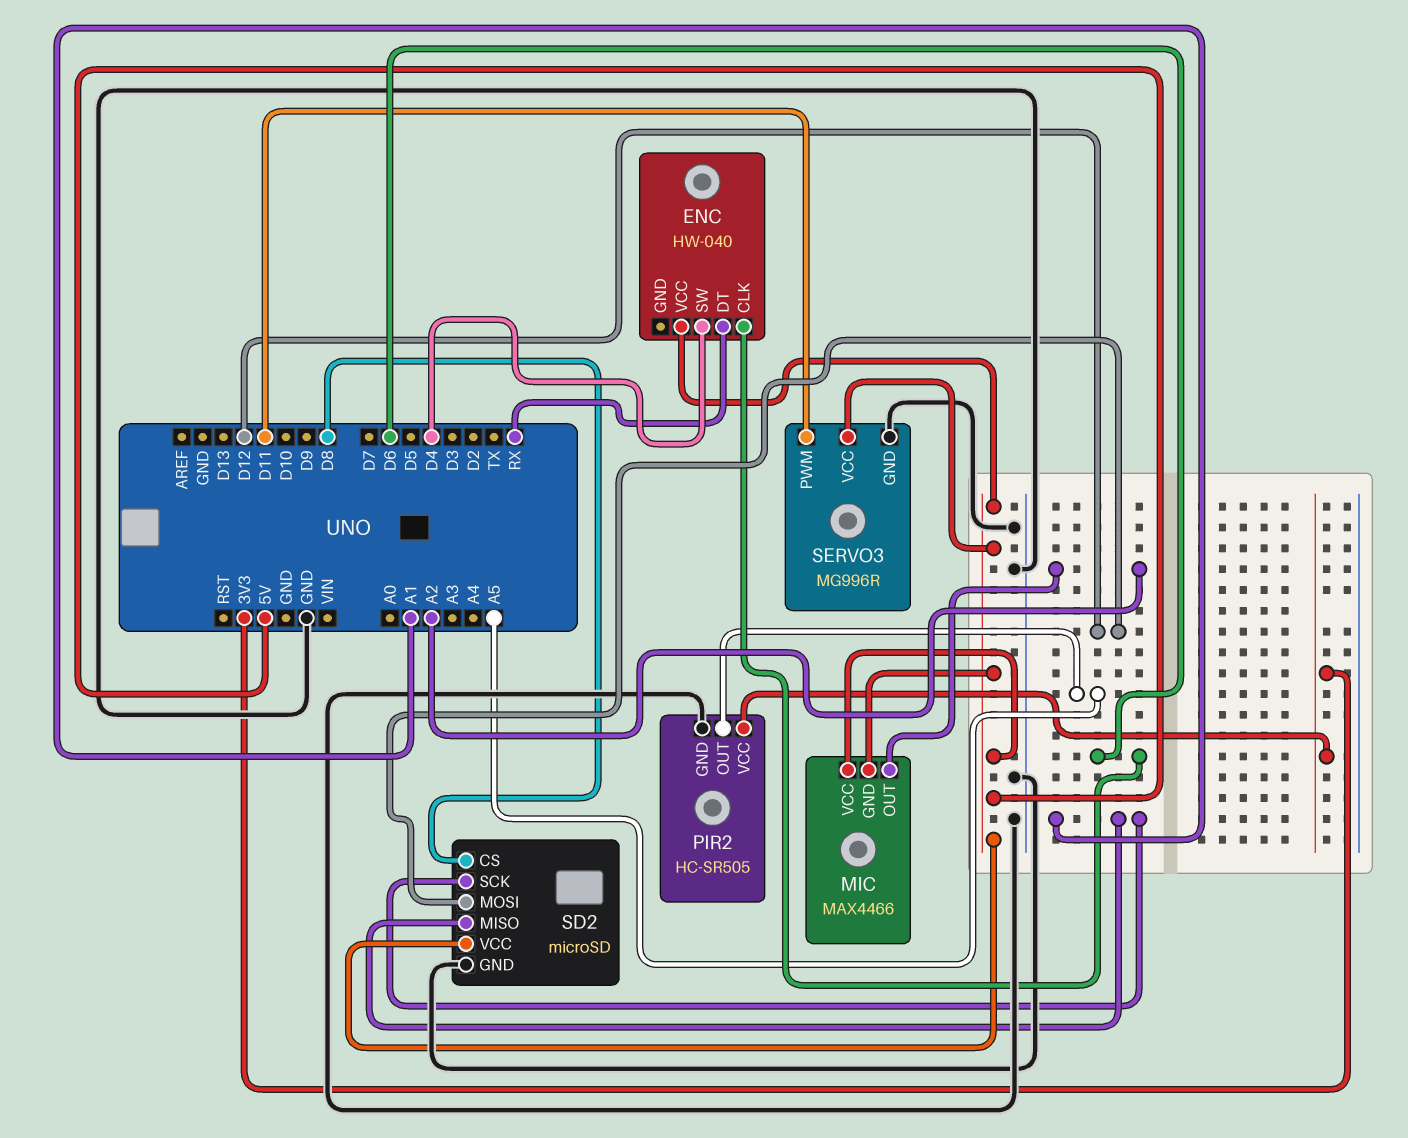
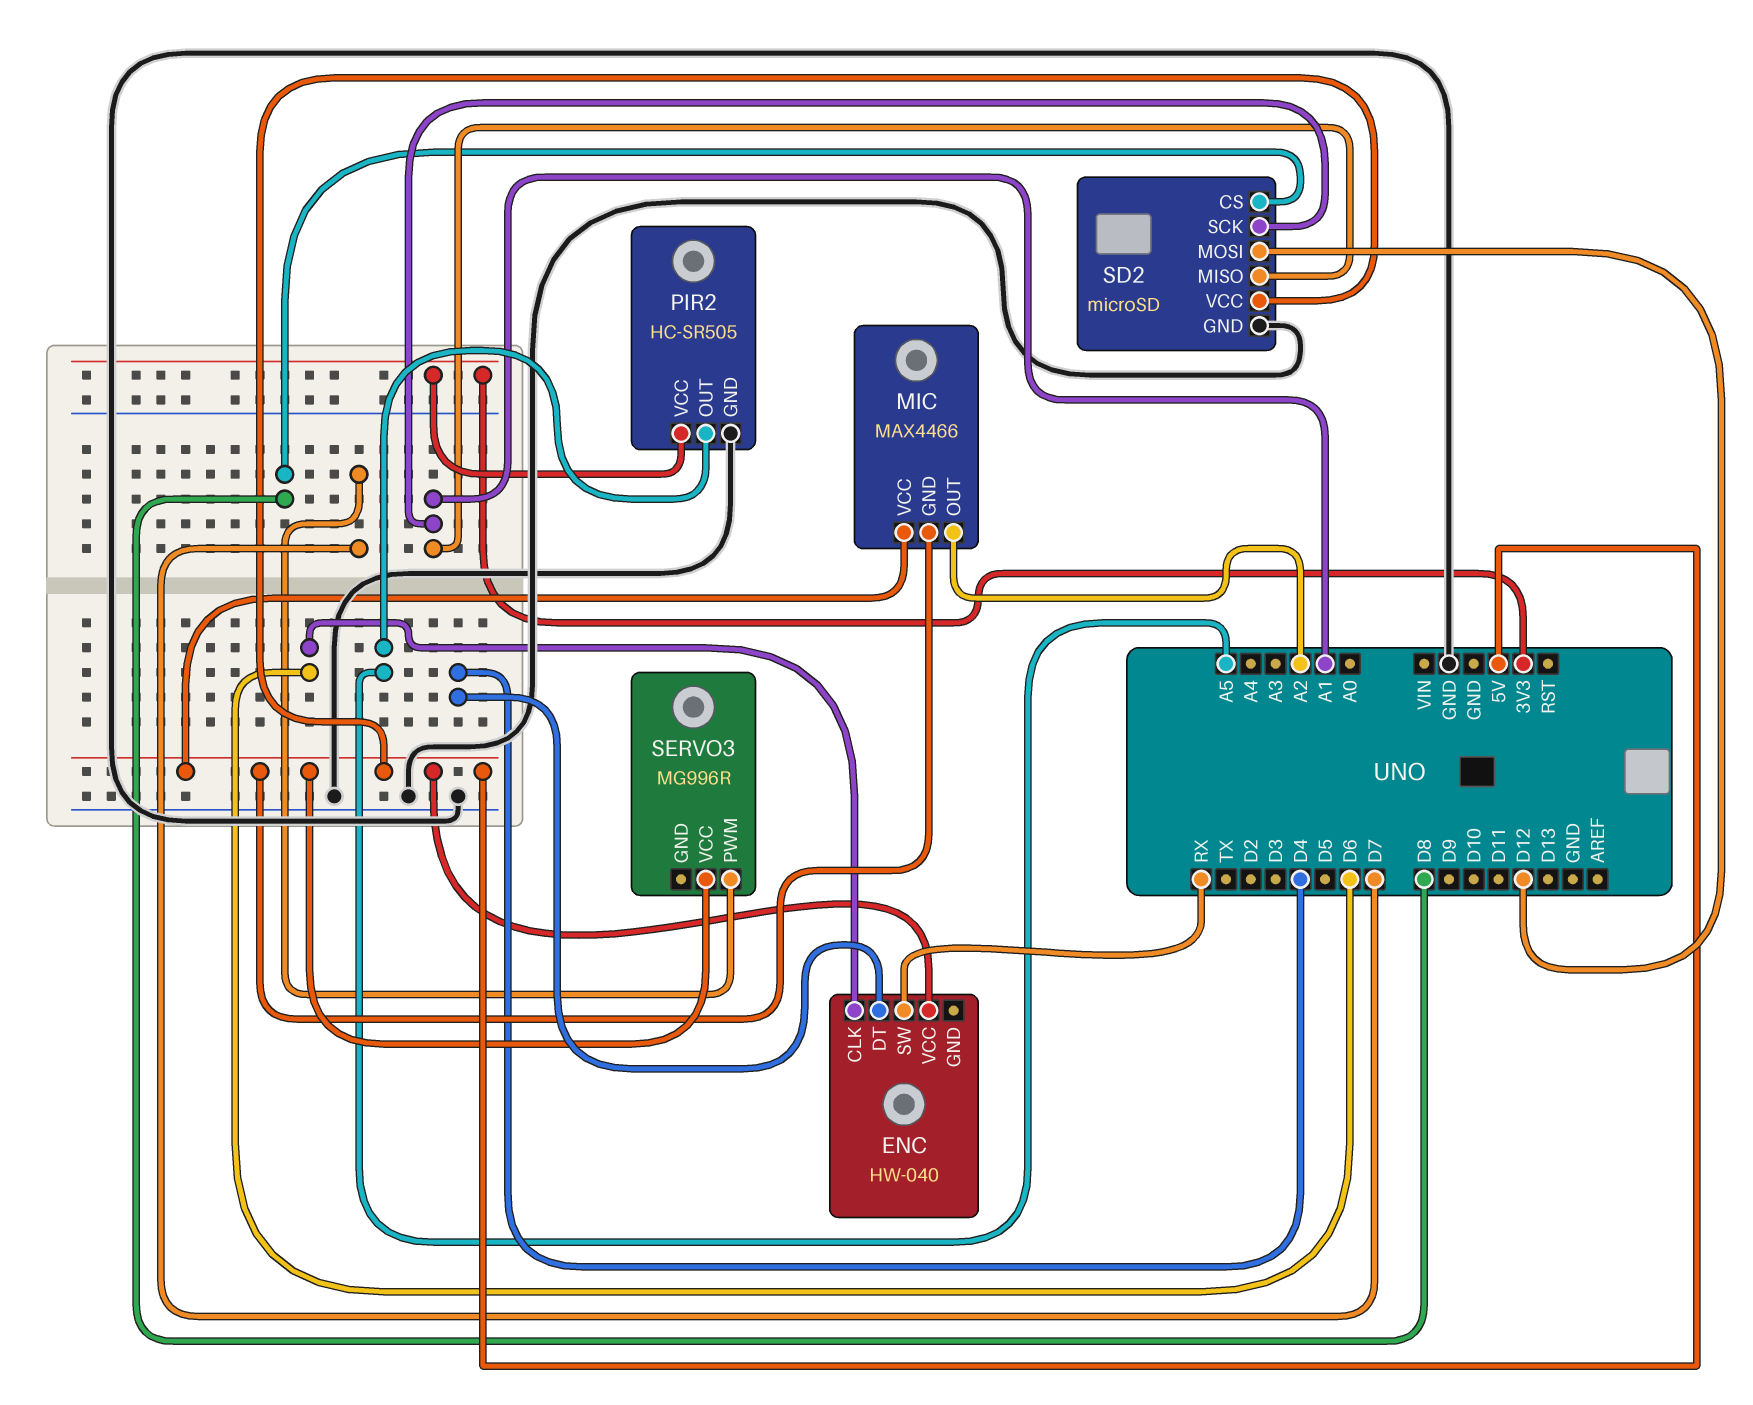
ENC pin DT: RX -> D4
ENC pin SW: D4 -> RX
SERVO3 pin GND: GND -> none
SERVO3 pin PWM: D11 -> D7

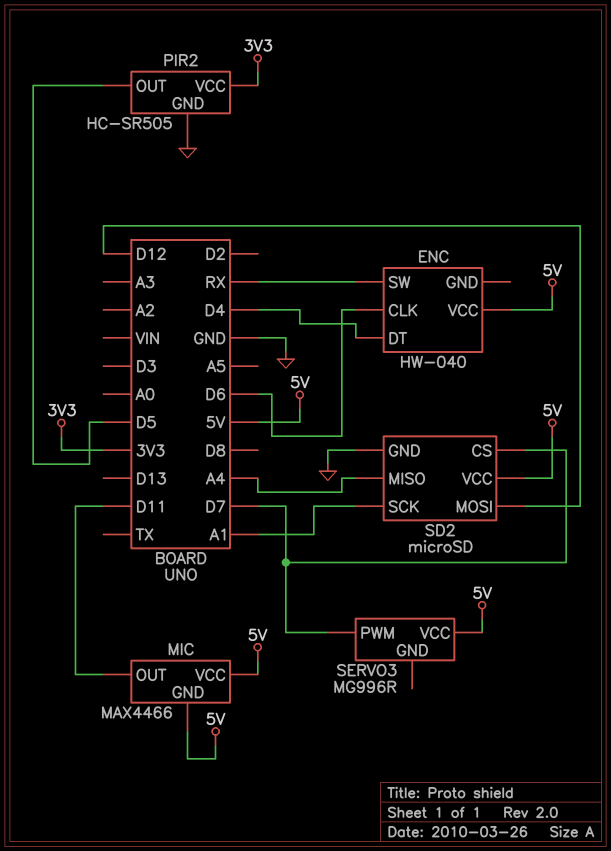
MIC pin OUT: A2 -> D11
PIR2 pin OUT: A5 -> D5
SD2 pin CS: D8 -> D7
SD2 pin MISO: A1 -> A4

